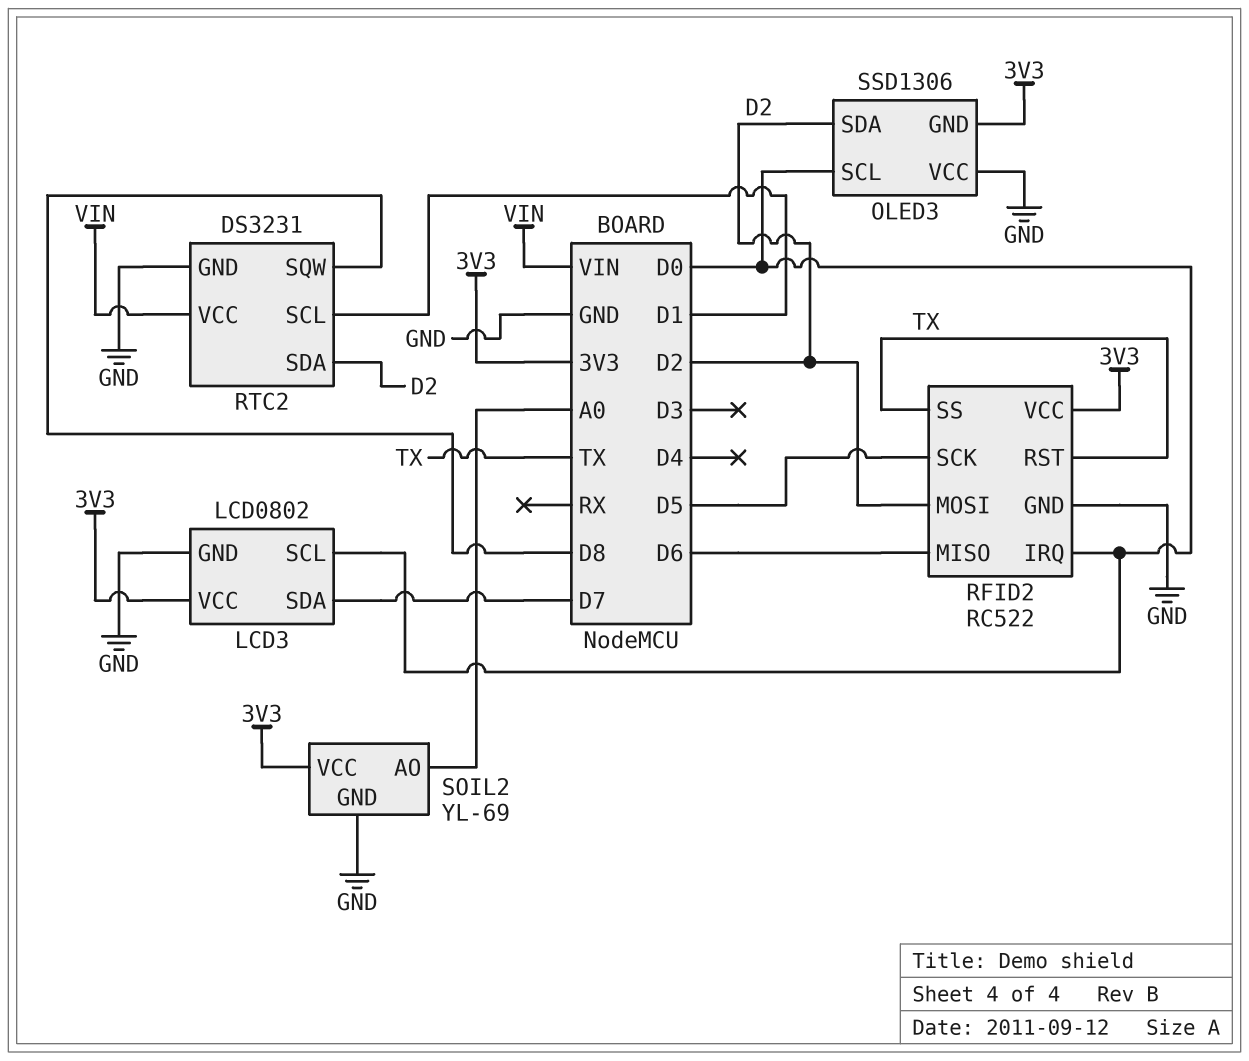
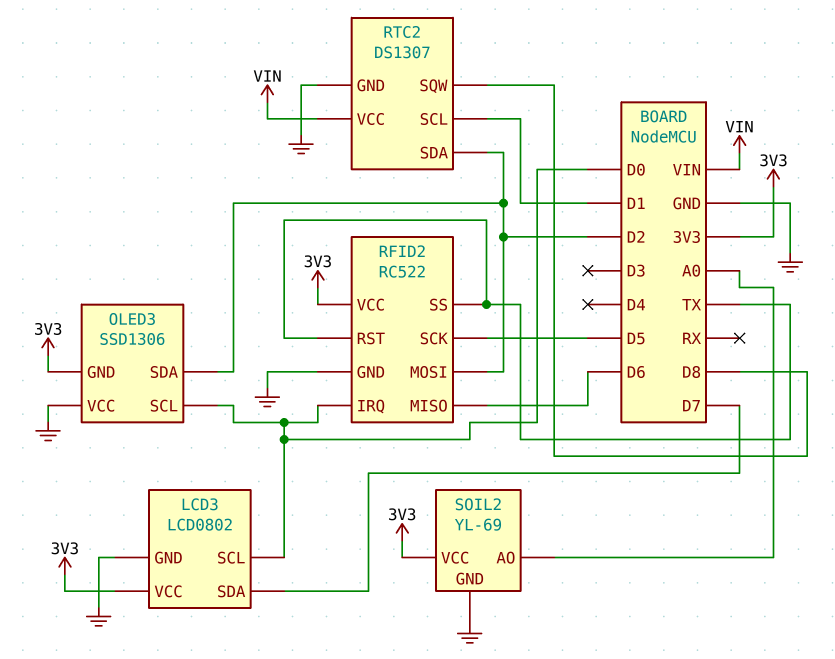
RTC2: DS3231 -> DS1307

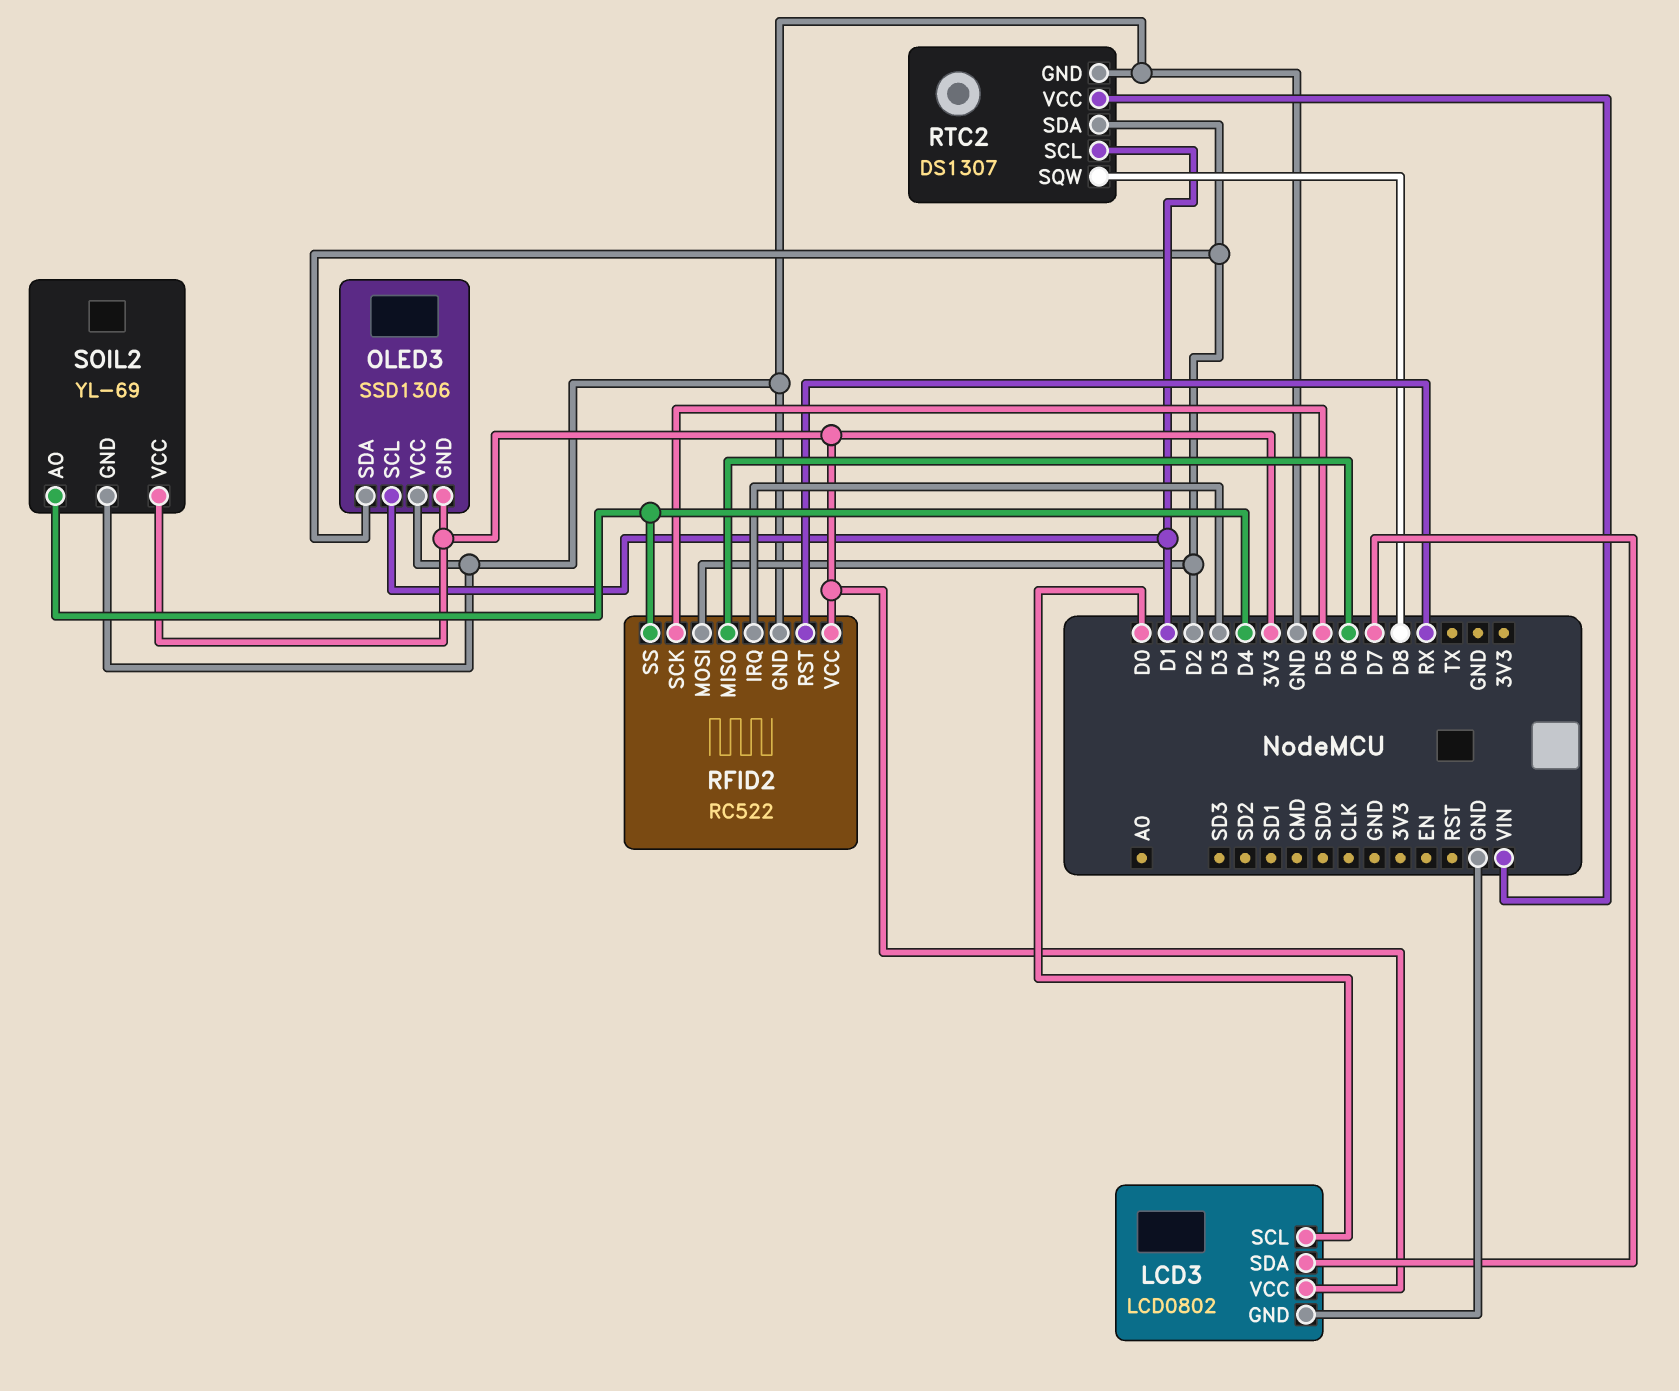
OLED3 pin SCL: D0 -> D1
RFID2 pin IRQ: D0 -> D3
RFID2 pin RST: TX -> RX
RFID2 pin SS: TX -> D4
SOIL2 pin AO: A0 -> D4

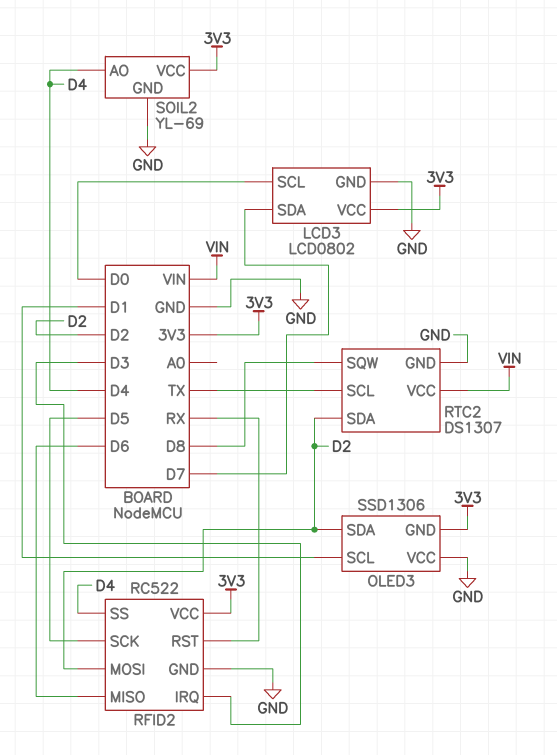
RTC2 pin SCL: D1 -> TX

